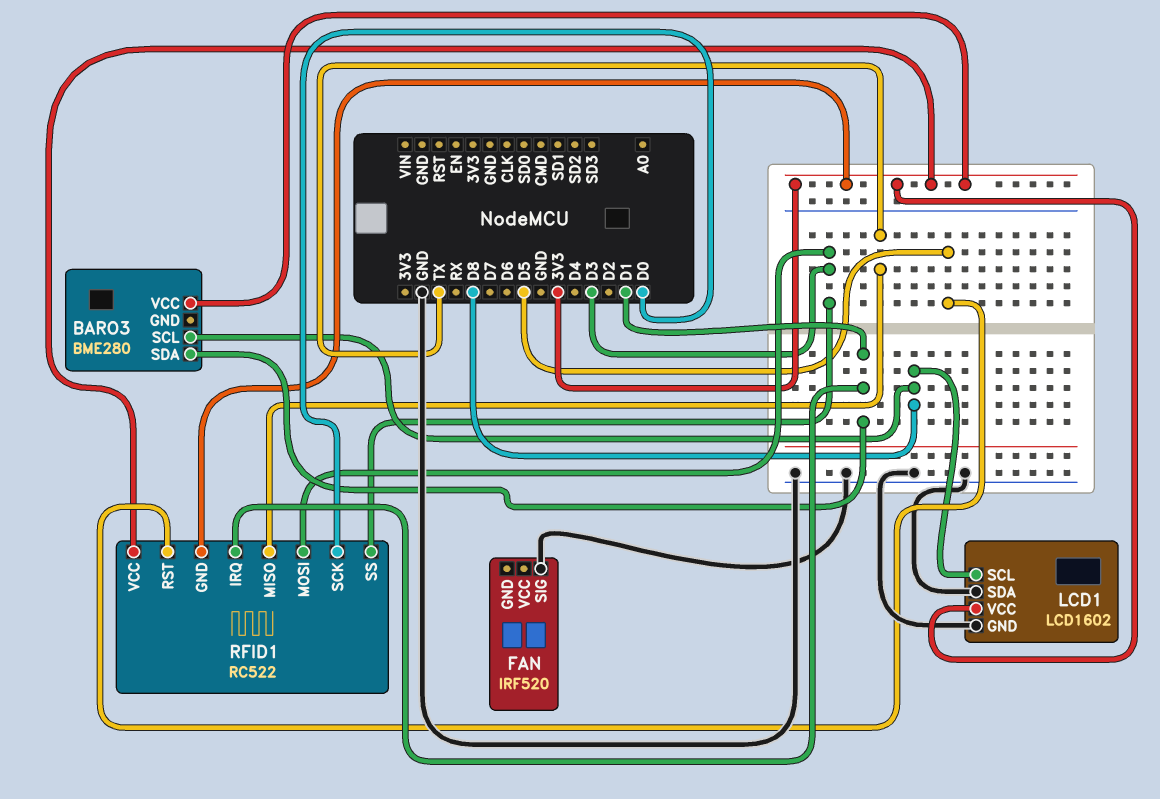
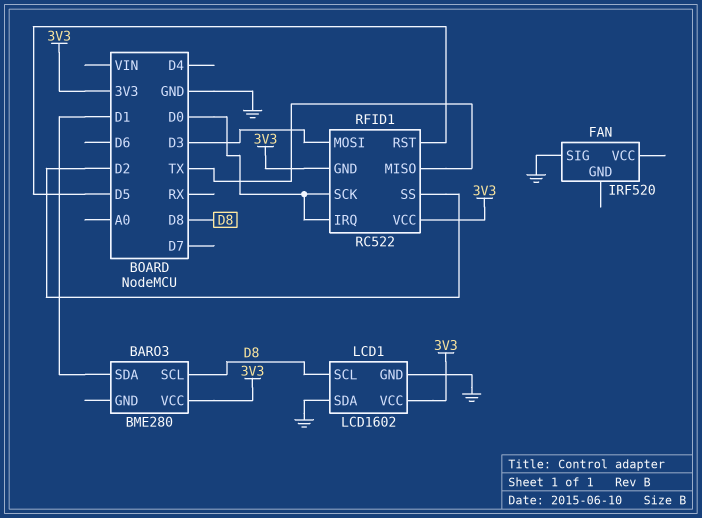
RFID1 pin IRQ: D1 -> D0
RFID1 pin SS: D3 -> D2

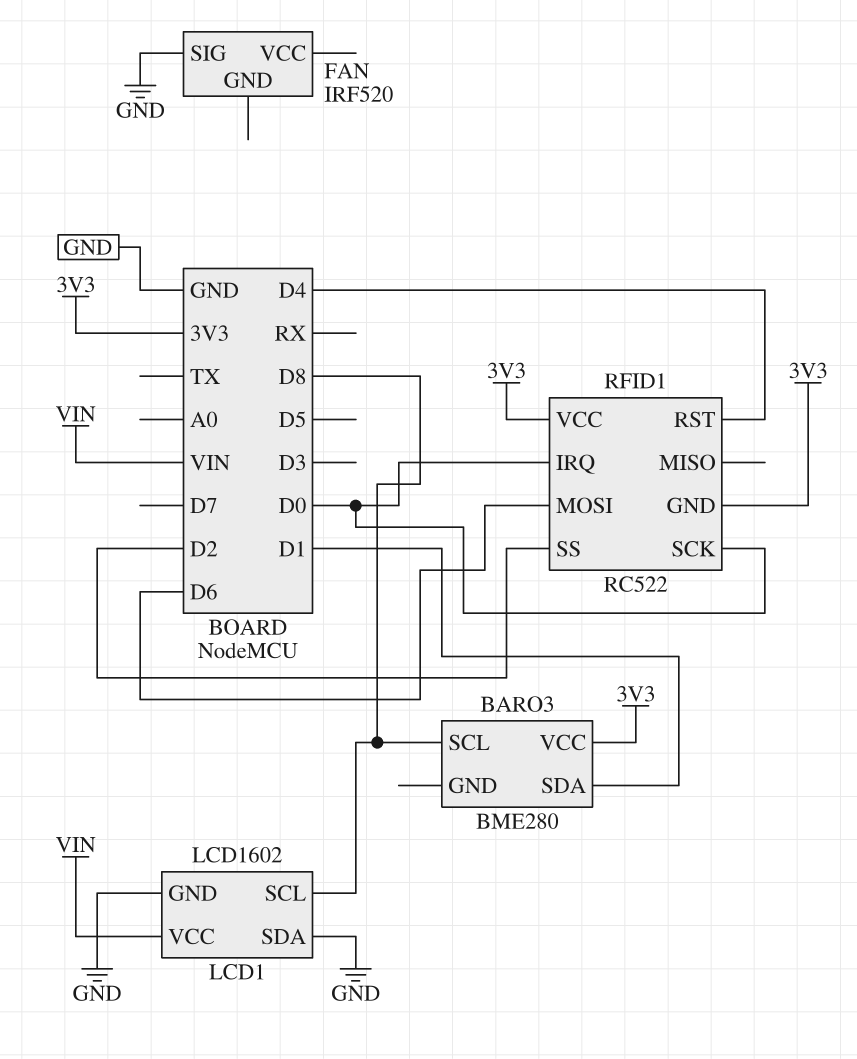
LCD1 pin VCC: 3V3 -> VIN
RFID1 pin MISO: TX -> none
RFID1 pin MOSI: D3 -> D6
RFID1 pin RST: D5 -> D4

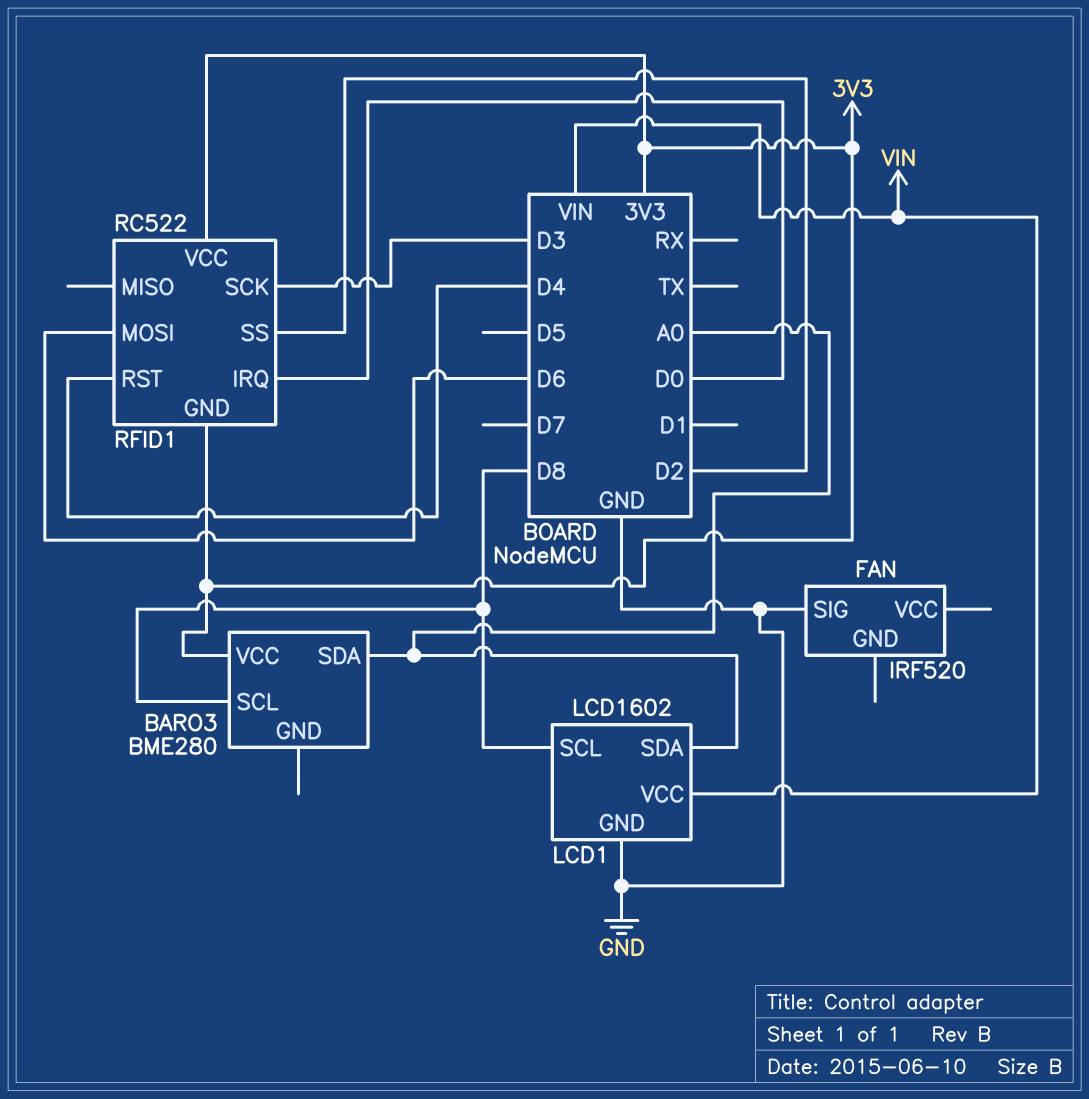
BARO3 pin SDA: D1 -> A0
LCD1 pin SDA: GND -> A0
RFID1 pin SCK: D0 -> D3

